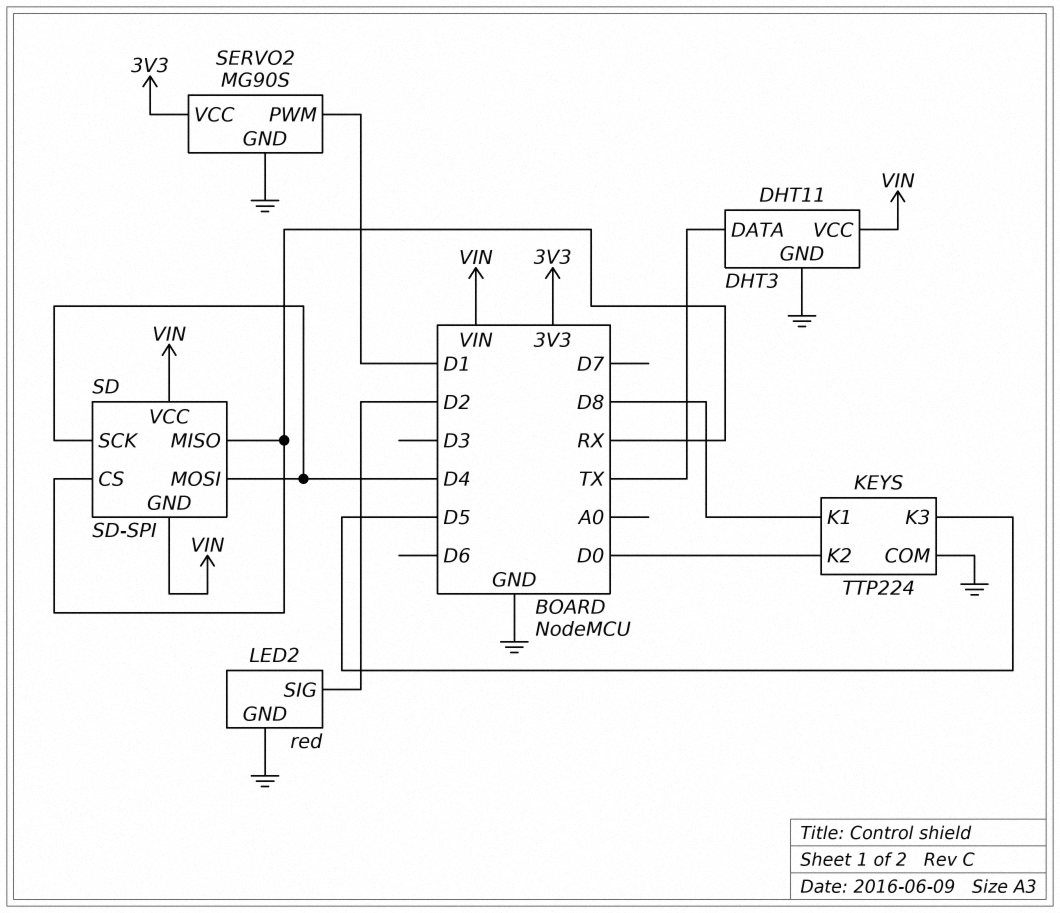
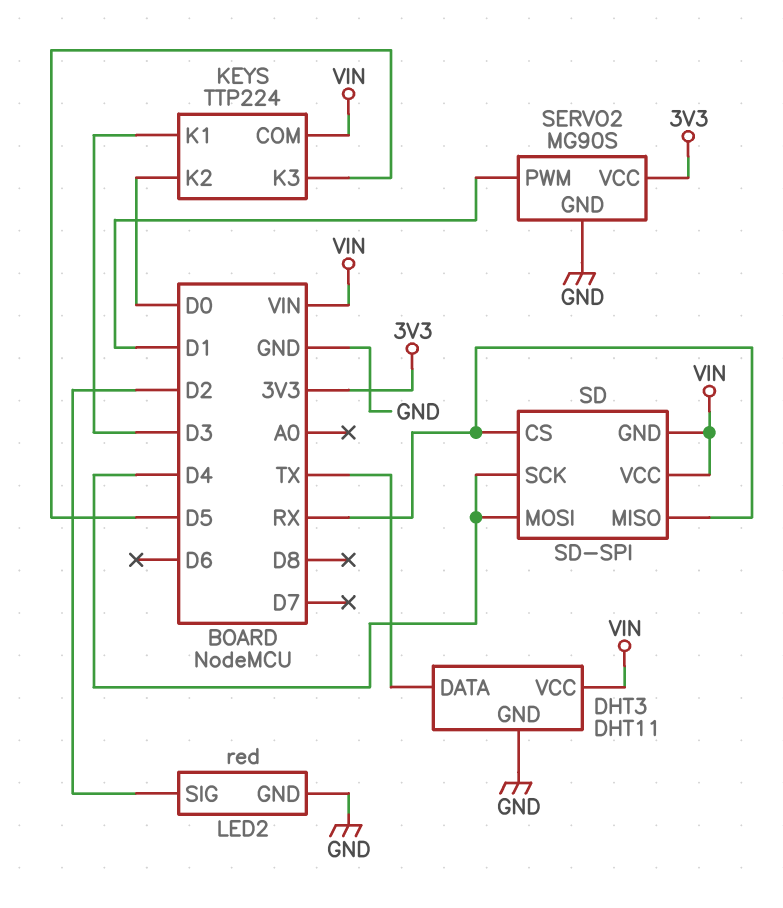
KEYS pin COM: GND -> VIN
KEYS pin K1: D8 -> D3

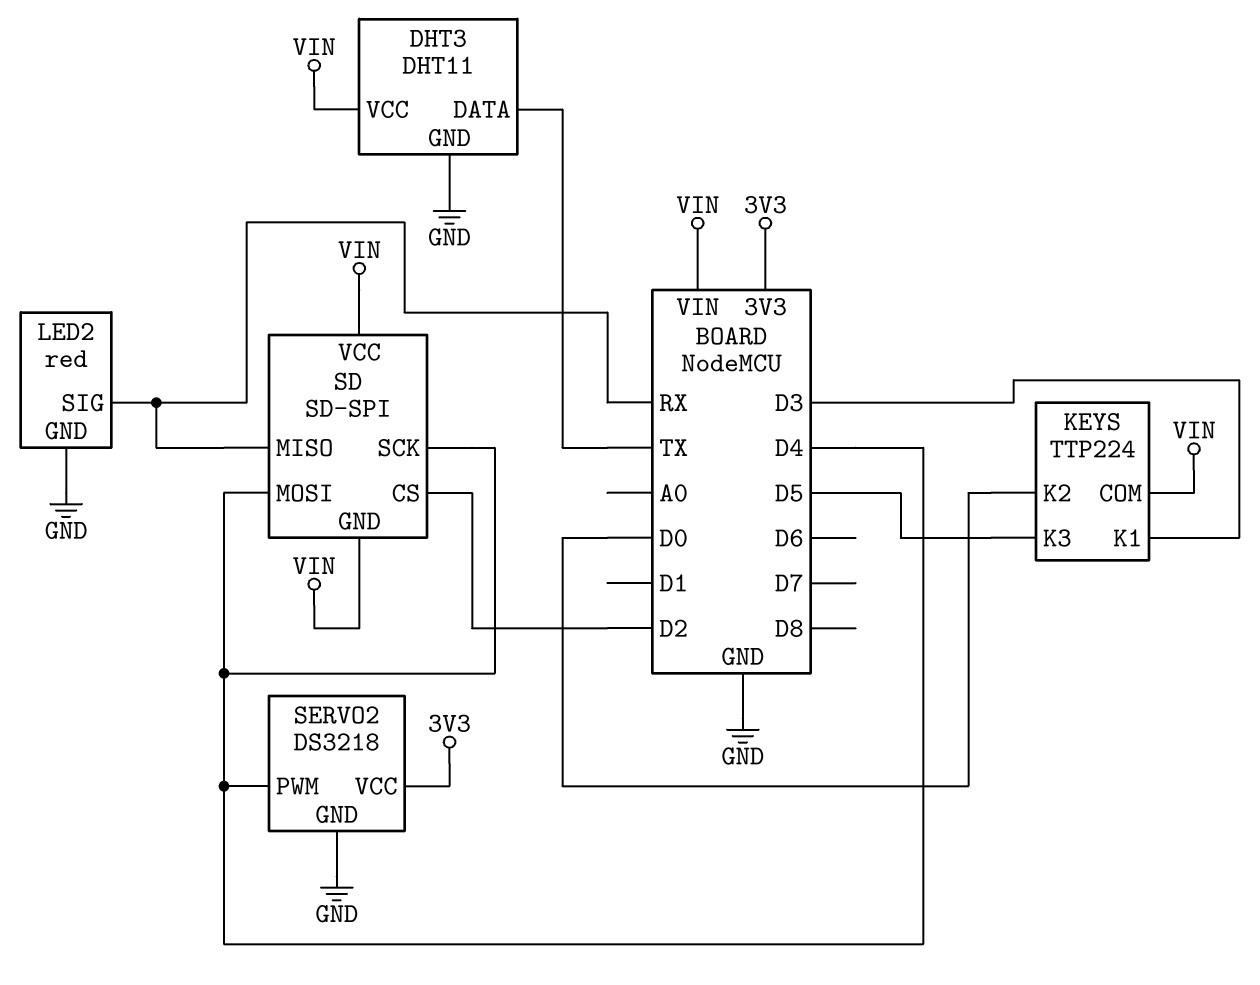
LED2 pin SIG: D2 -> RX
SD pin CS: RX -> D2
SERVO2: MG90S -> DS3218
SERVO2 pin PWM: D1 -> D4

